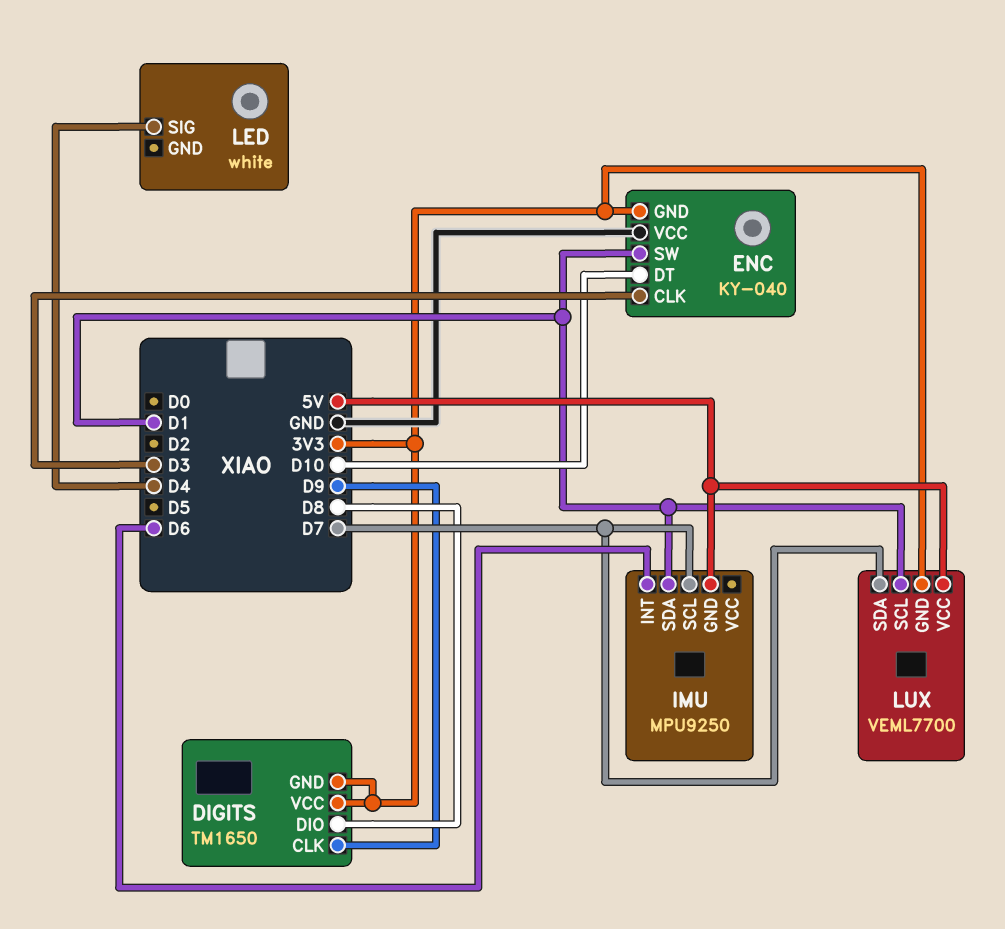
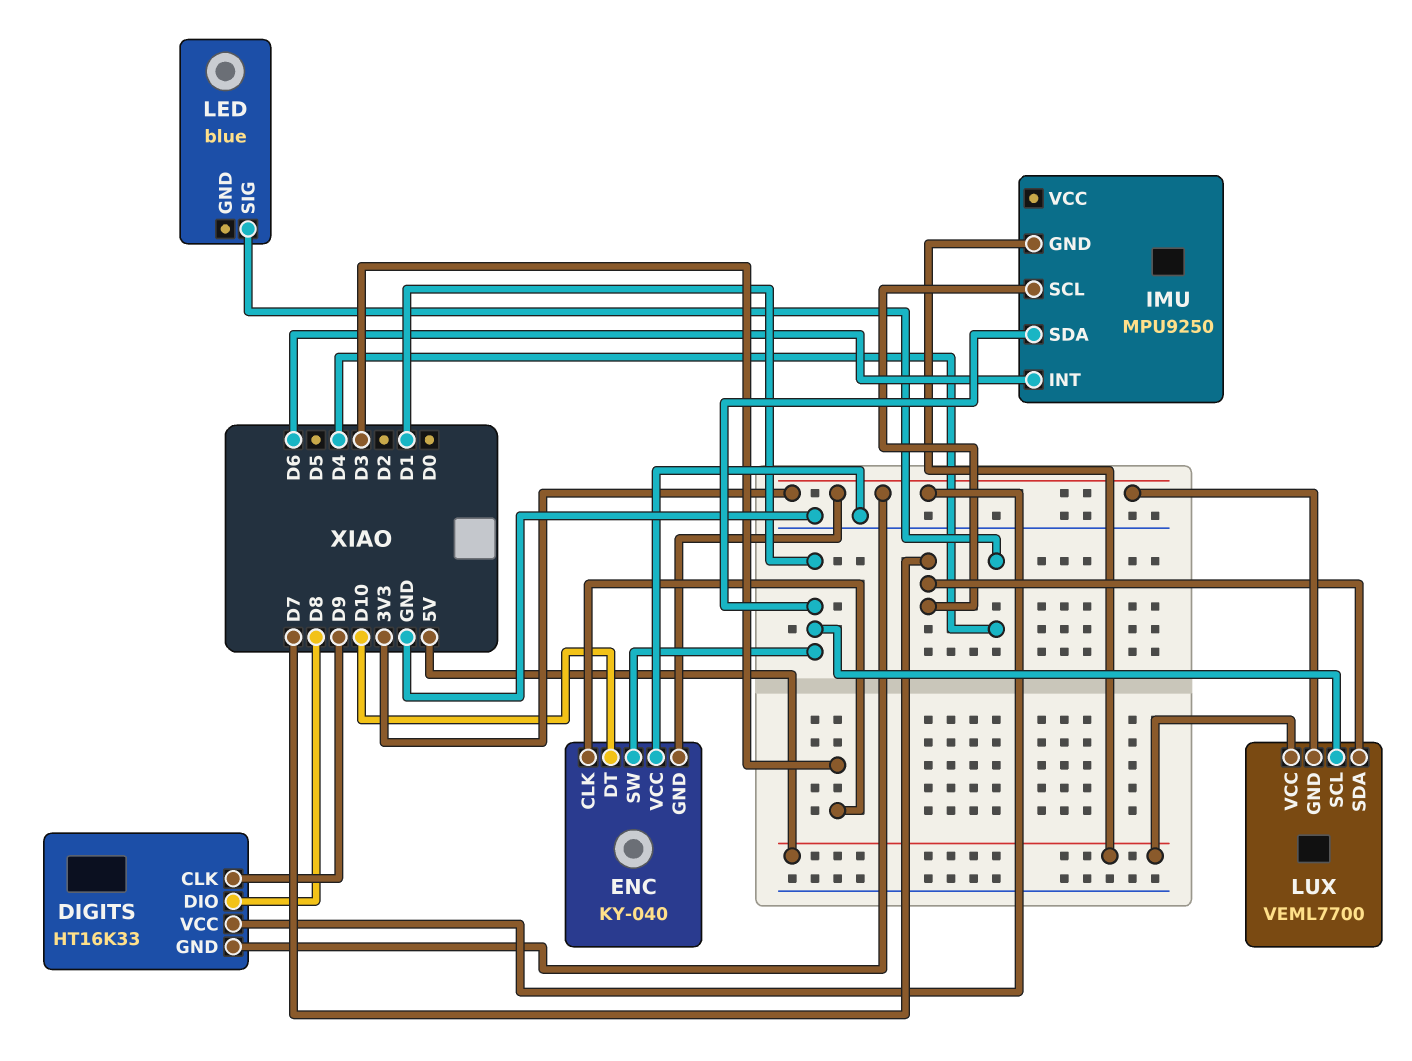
DIGITS: TM1650 -> HT16K33
LED: white -> blue

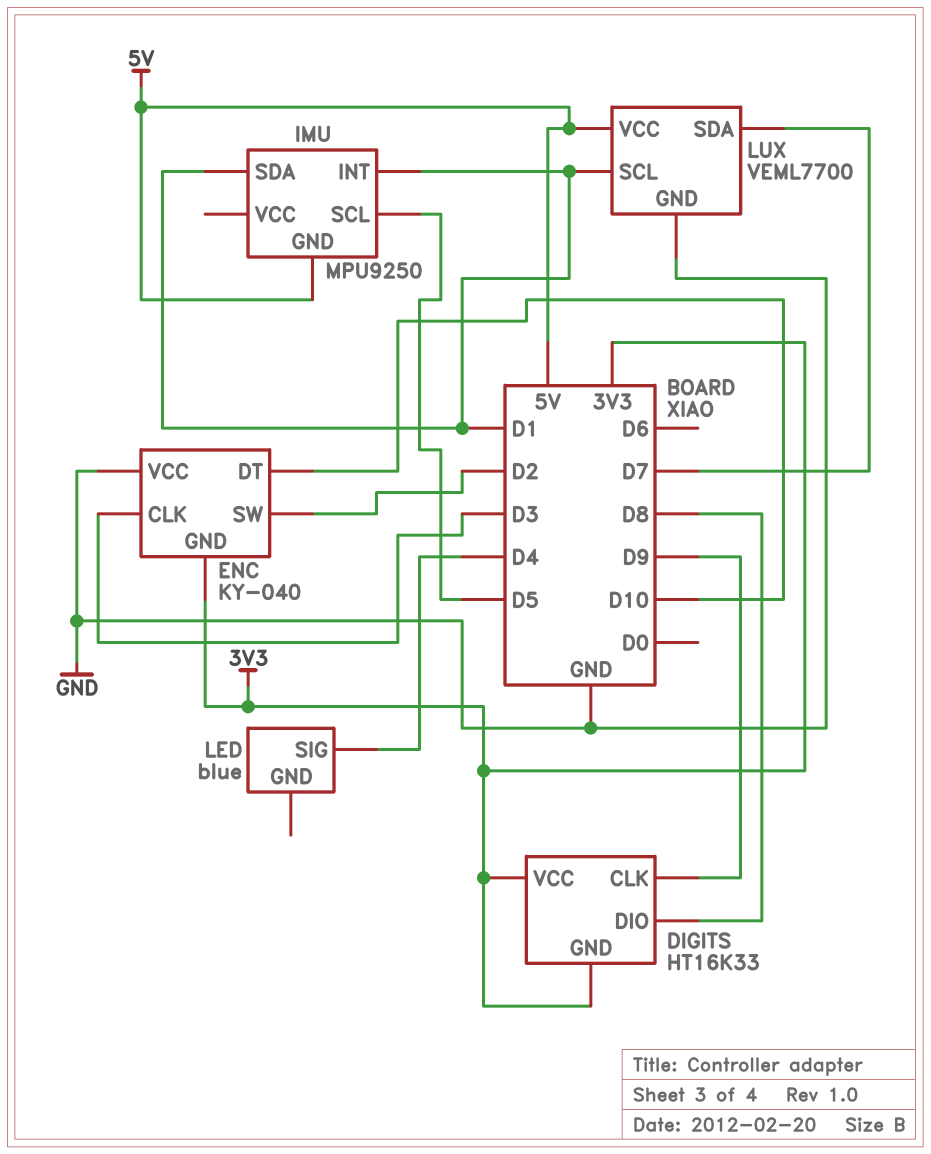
ENC pin SW: D1 -> D2
IMU pin INT: D6 -> D1
IMU pin SCL: D7 -> D5
LUX pin GND: 3V3 -> GND

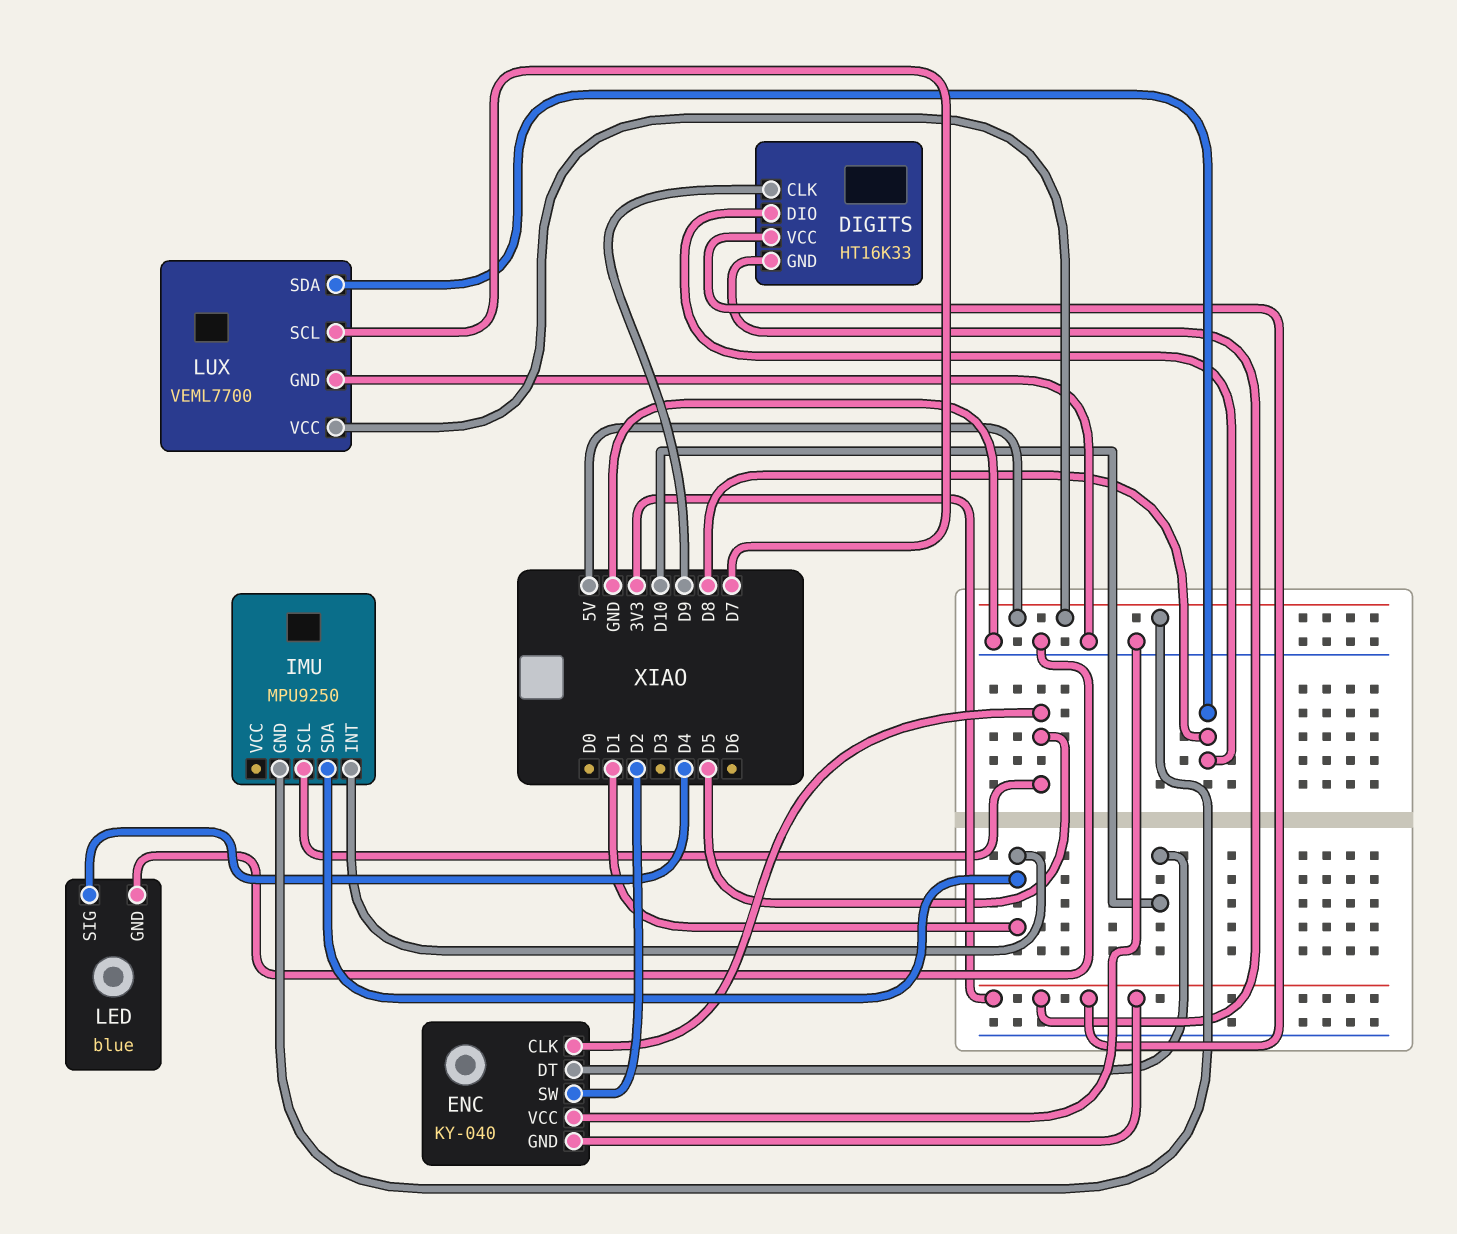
ENC pin CLK: D3 -> D5
LED pin GND: none -> GND
LUX pin SCL: D1 -> D7
LUX pin SDA: D7 -> D8

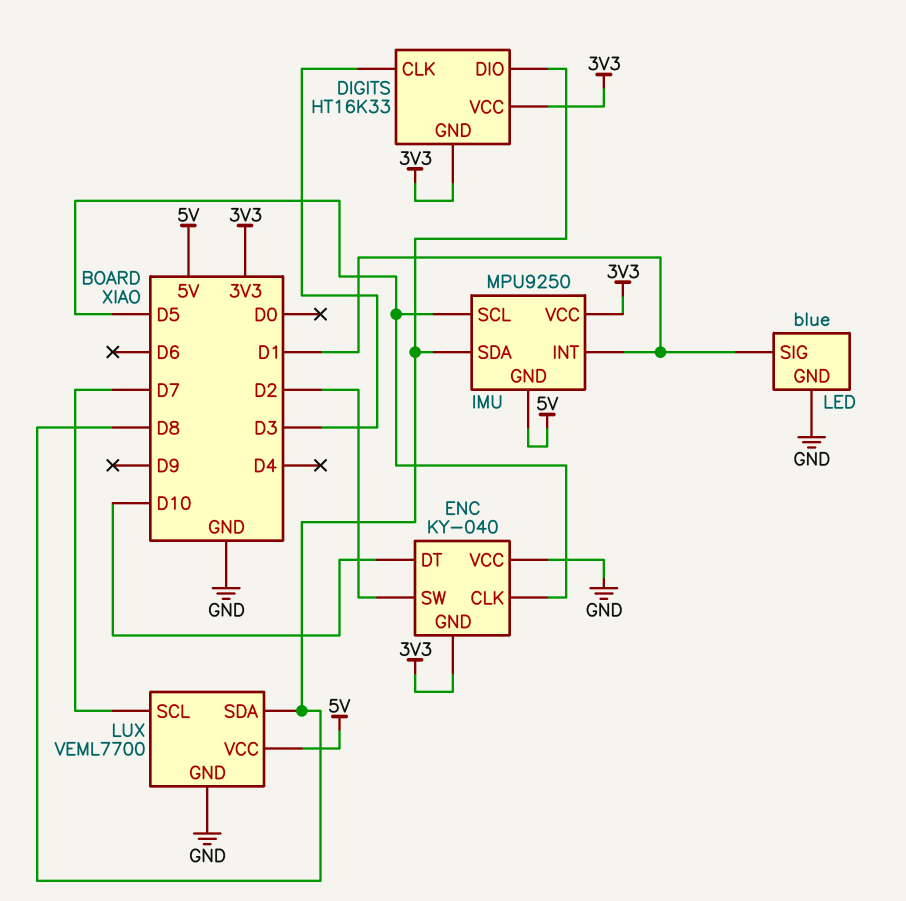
DIGITS pin CLK: D9 -> D3
IMU pin SDA: D1 -> D8
IMU pin VCC: none -> 3V3
LED pin SIG: D4 -> D1

